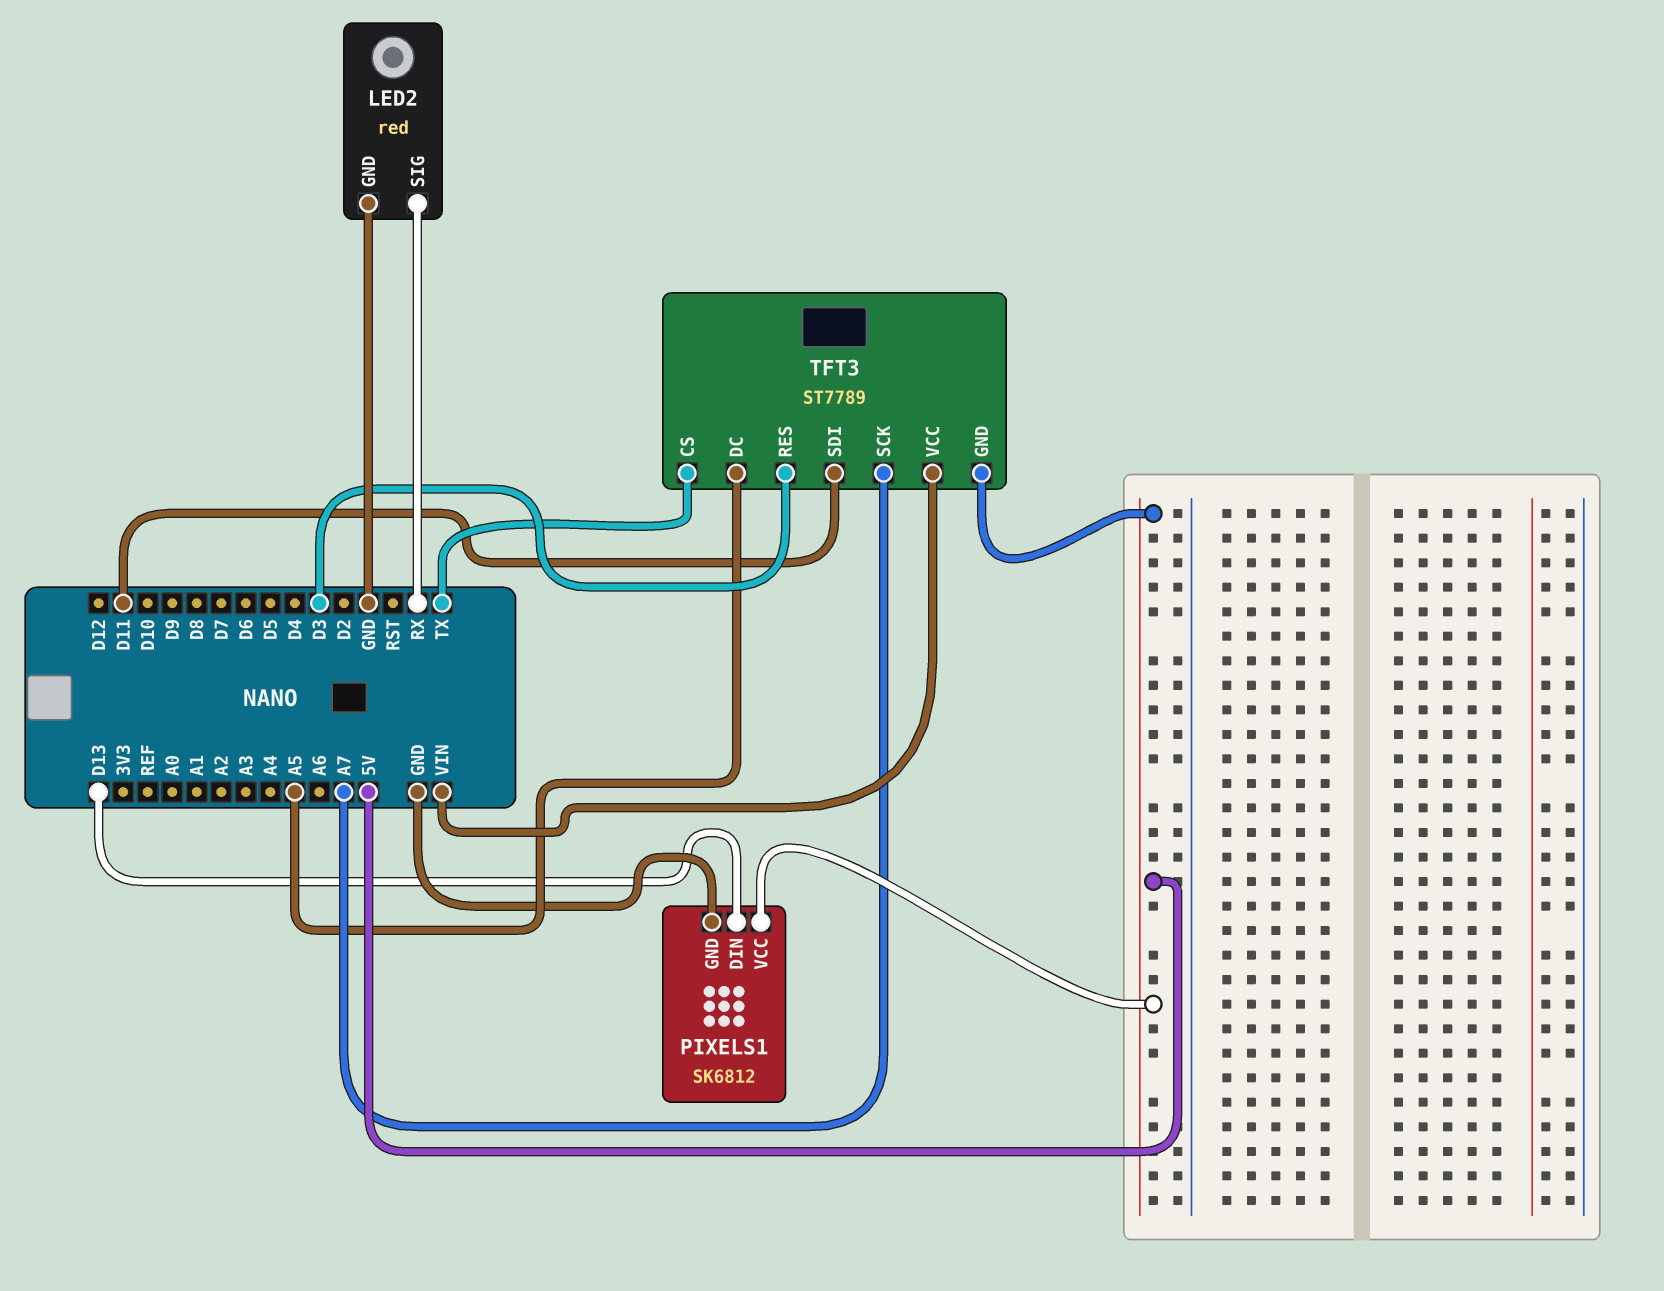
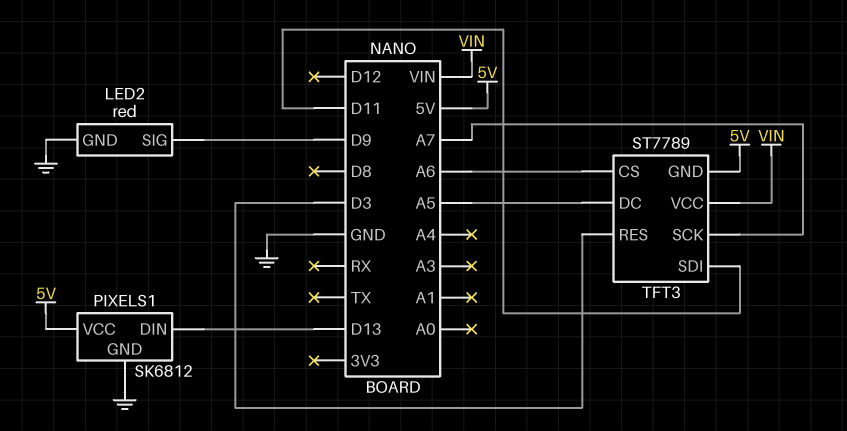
LED2 pin SIG: RX -> D9
TFT3 pin CS: TX -> A6

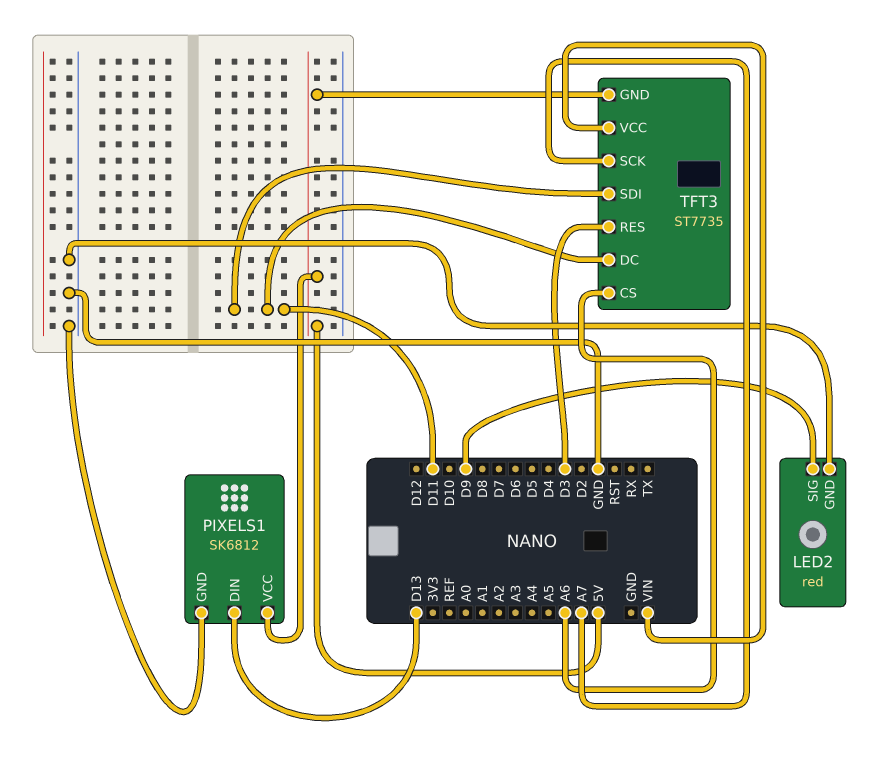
TFT3: ST7789 -> ST7735
TFT3 pin DC: A5 -> D11

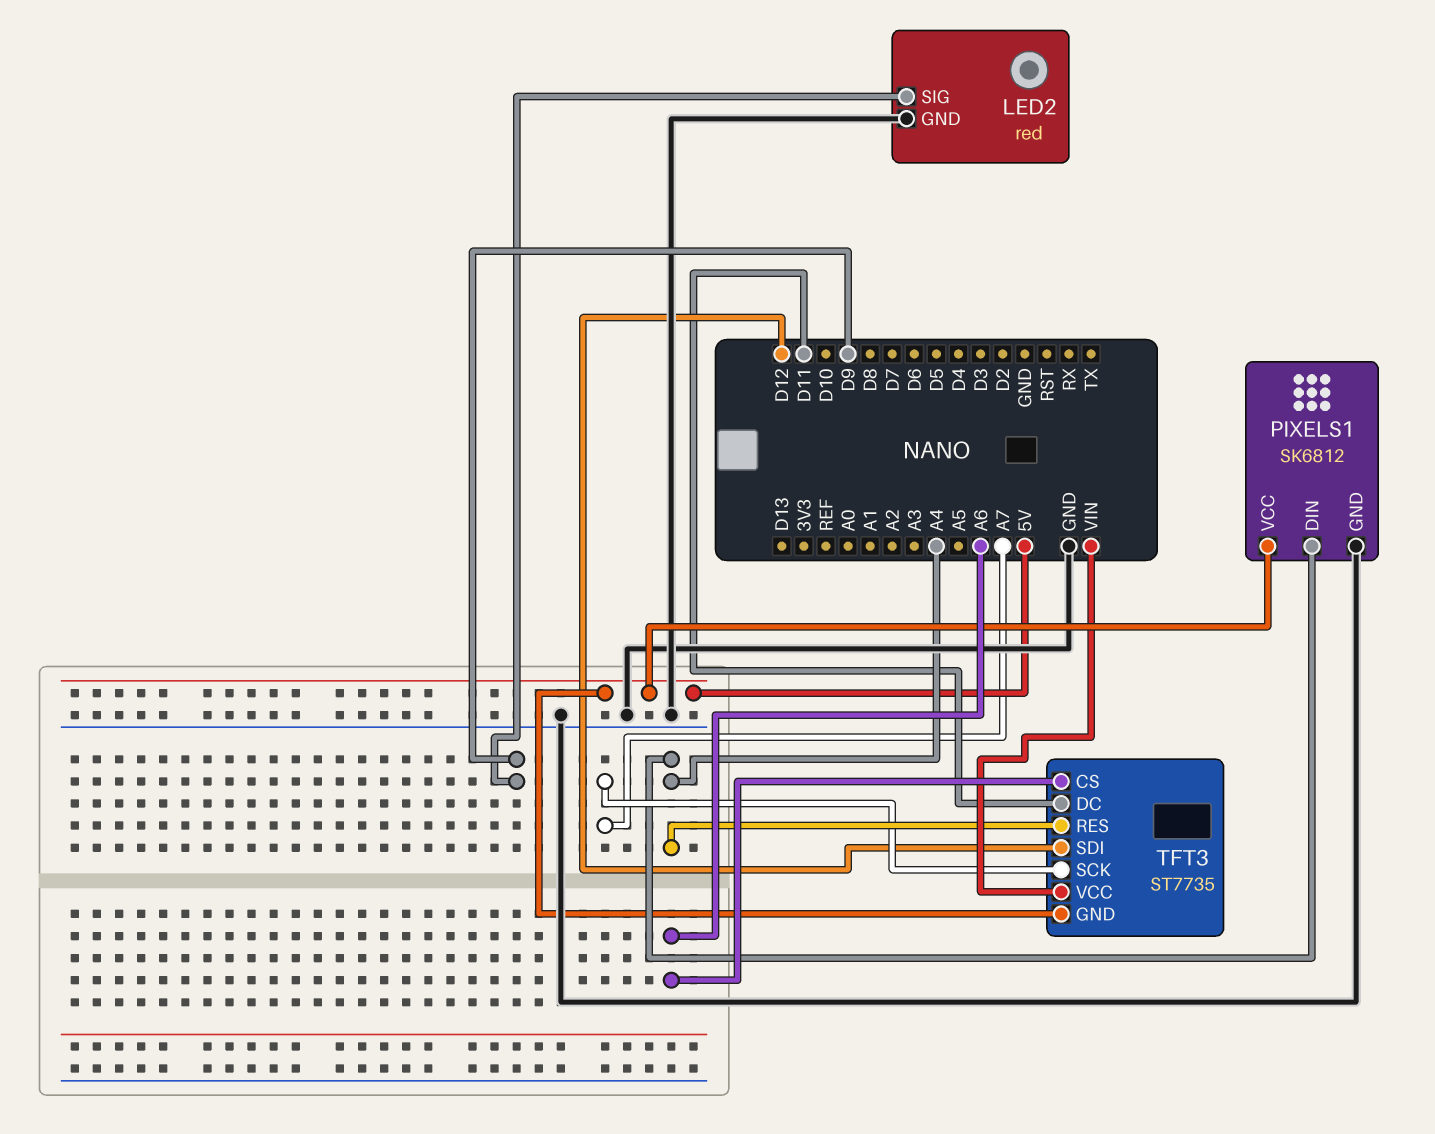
PIXELS1 pin DIN: D13 -> A4
TFT3 pin RES: D3 -> A4
TFT3 pin SDI: D11 -> D12

